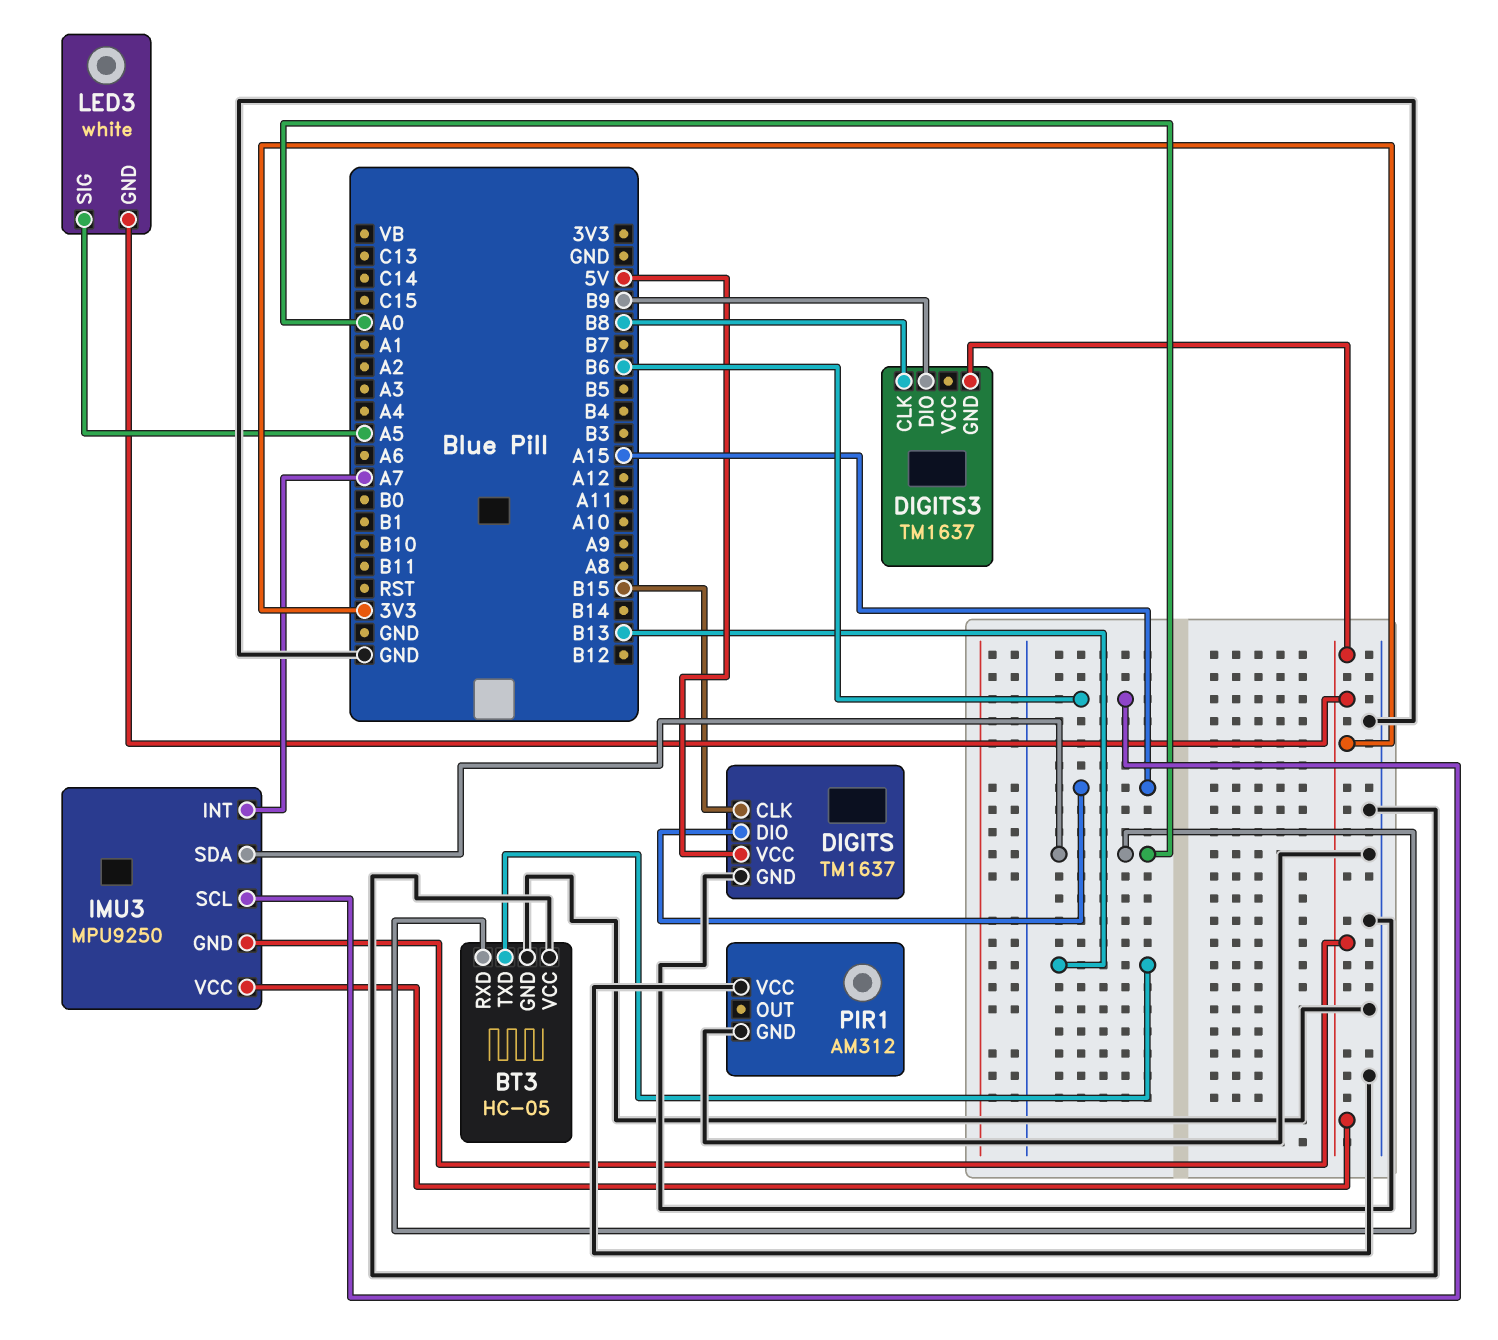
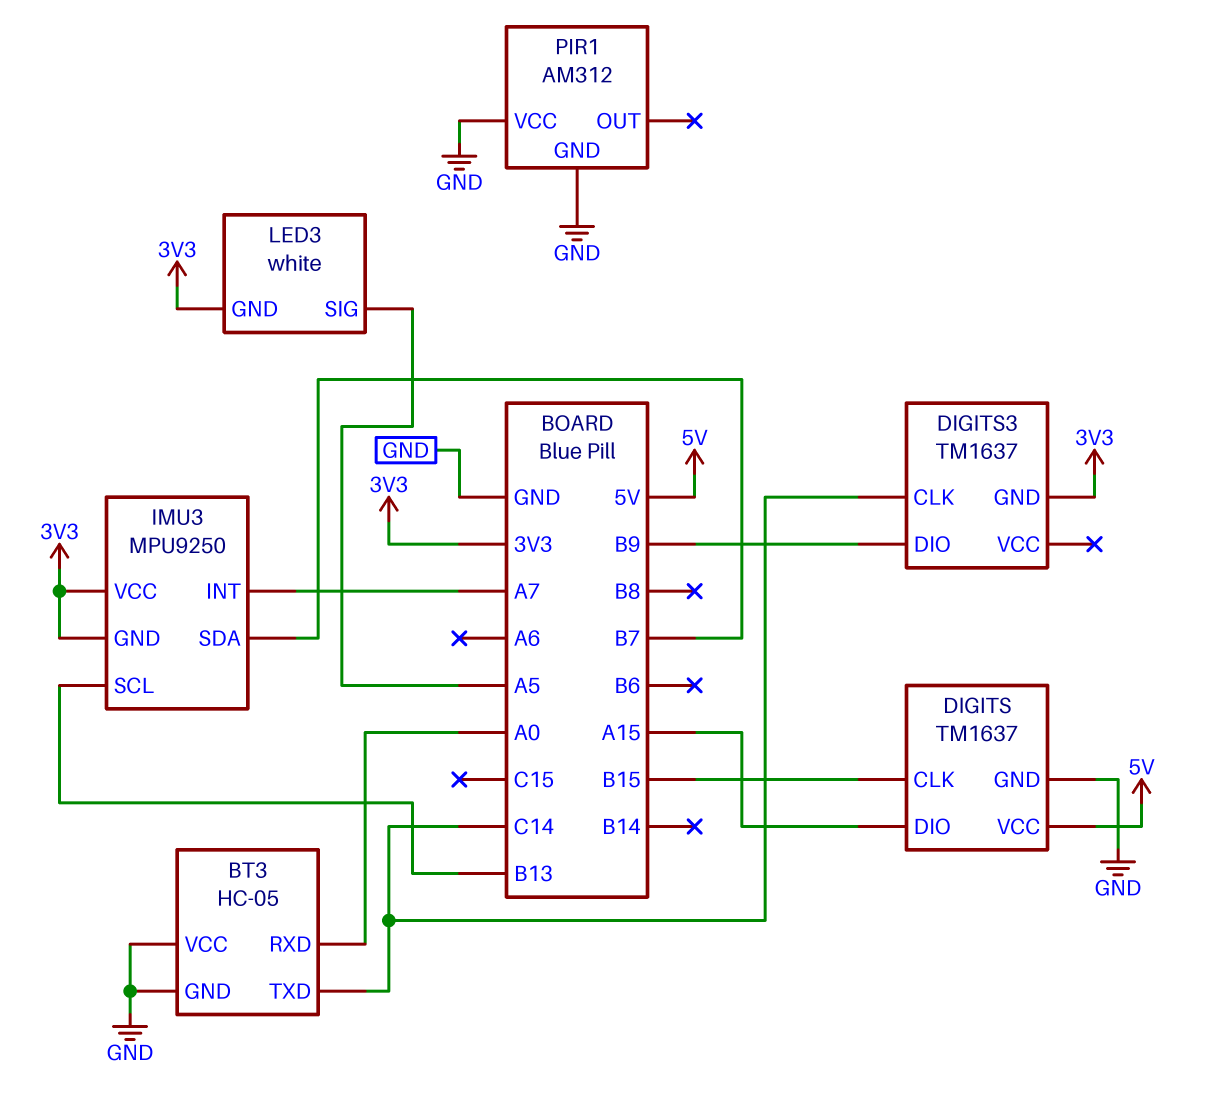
BT3 pin TXD: B13 -> C14
DIGITS3 pin CLK: B8 -> C14
IMU3 pin SCL: B6 -> B13
IMU3 pin SDA: A0 -> B7

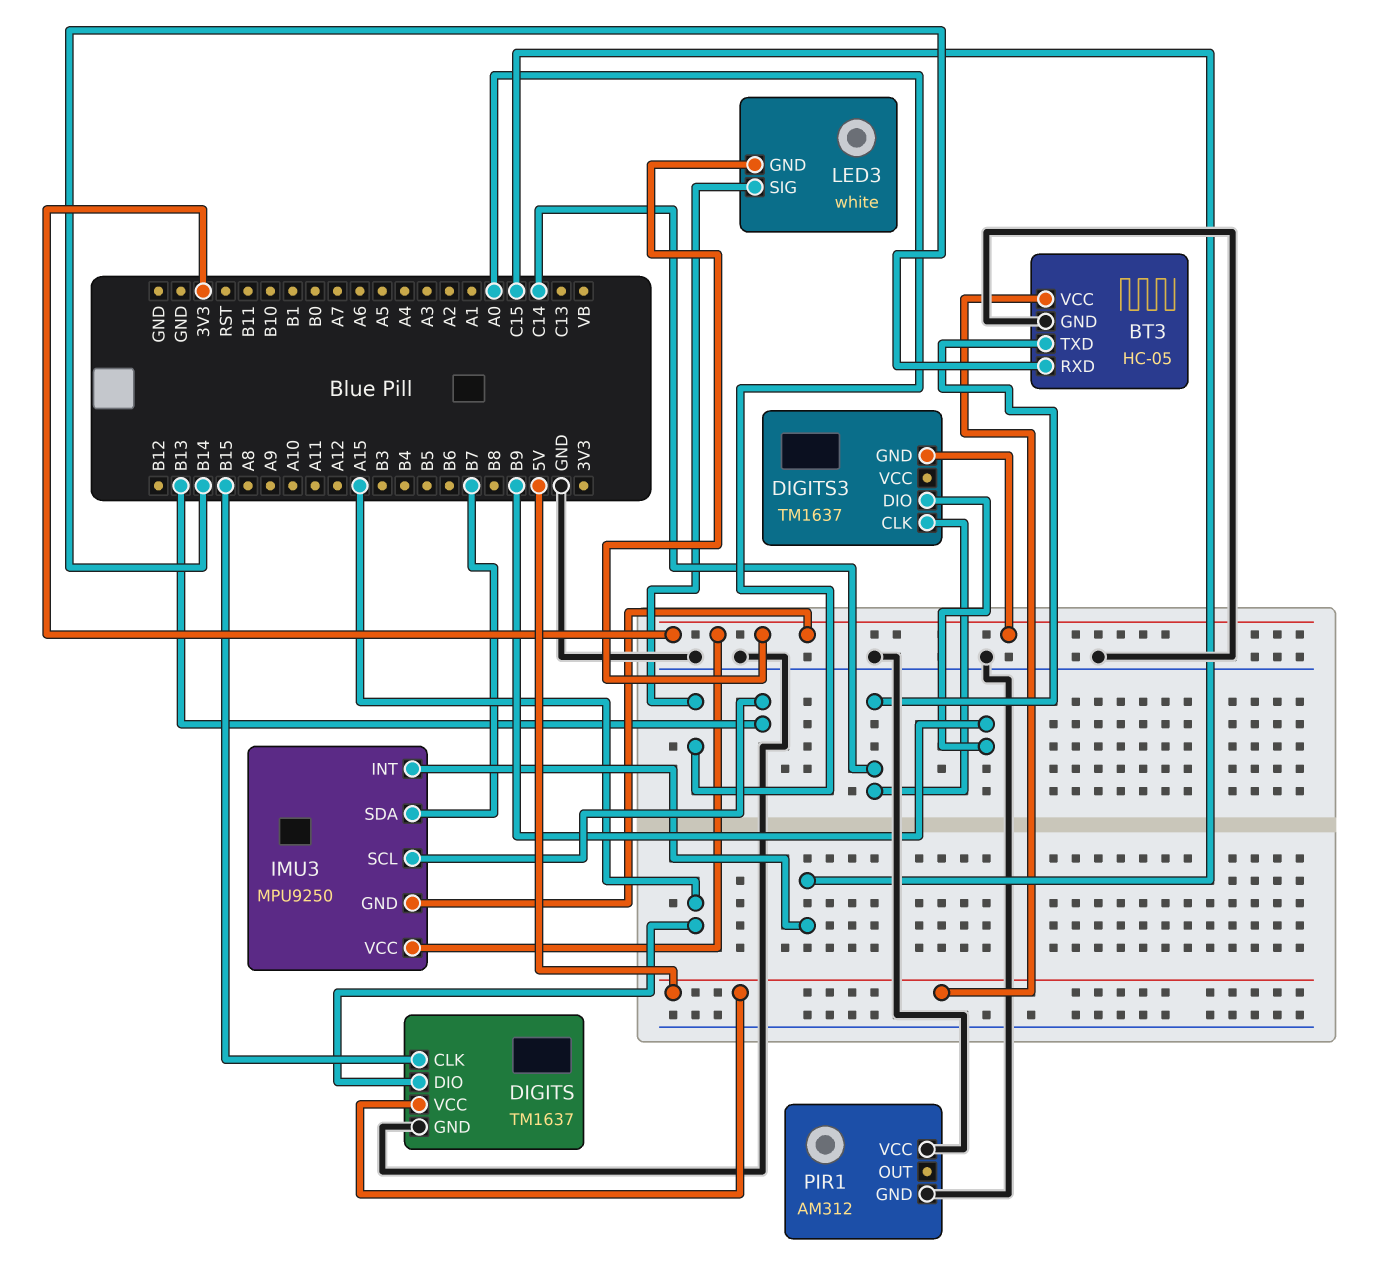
BT3 pin RXD: A0 -> B14
BT3 pin VCC: GND -> 5V
IMU3 pin INT: A7 -> C15
LED3 pin SIG: A5 -> A0

